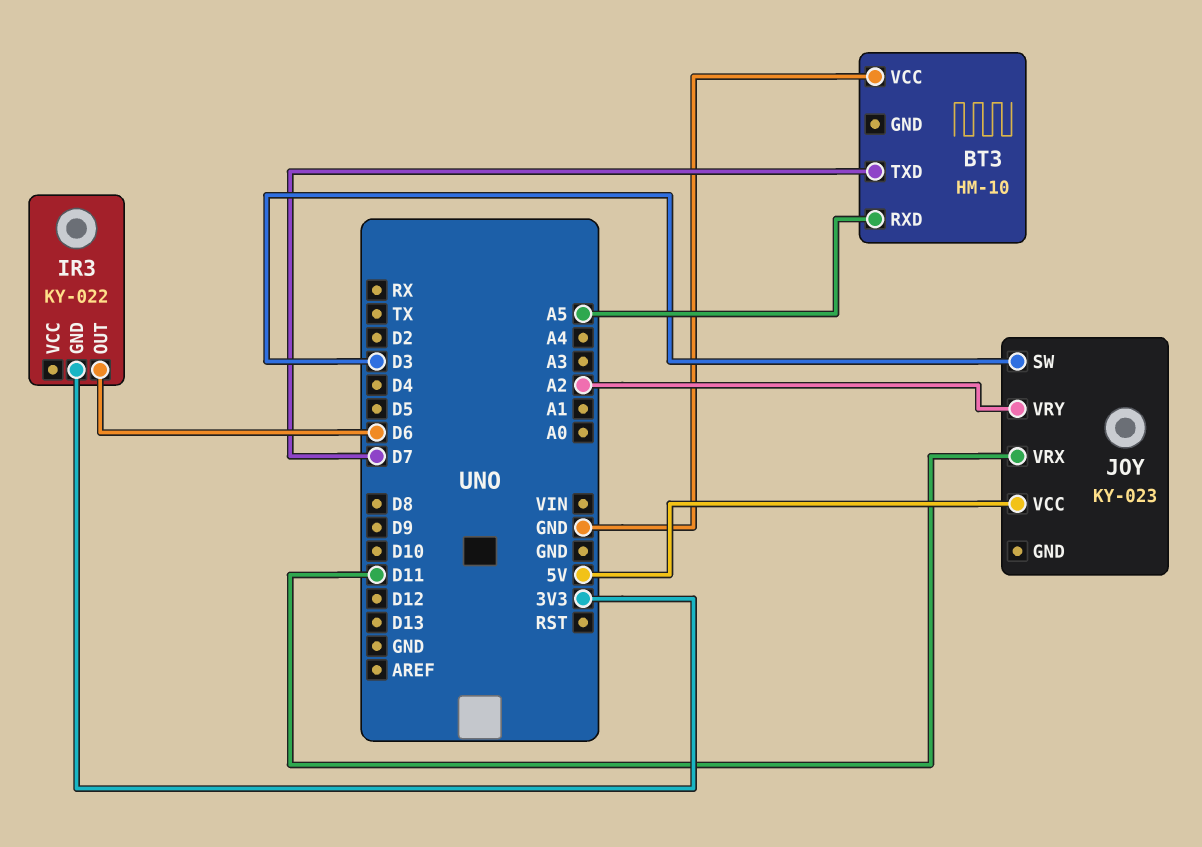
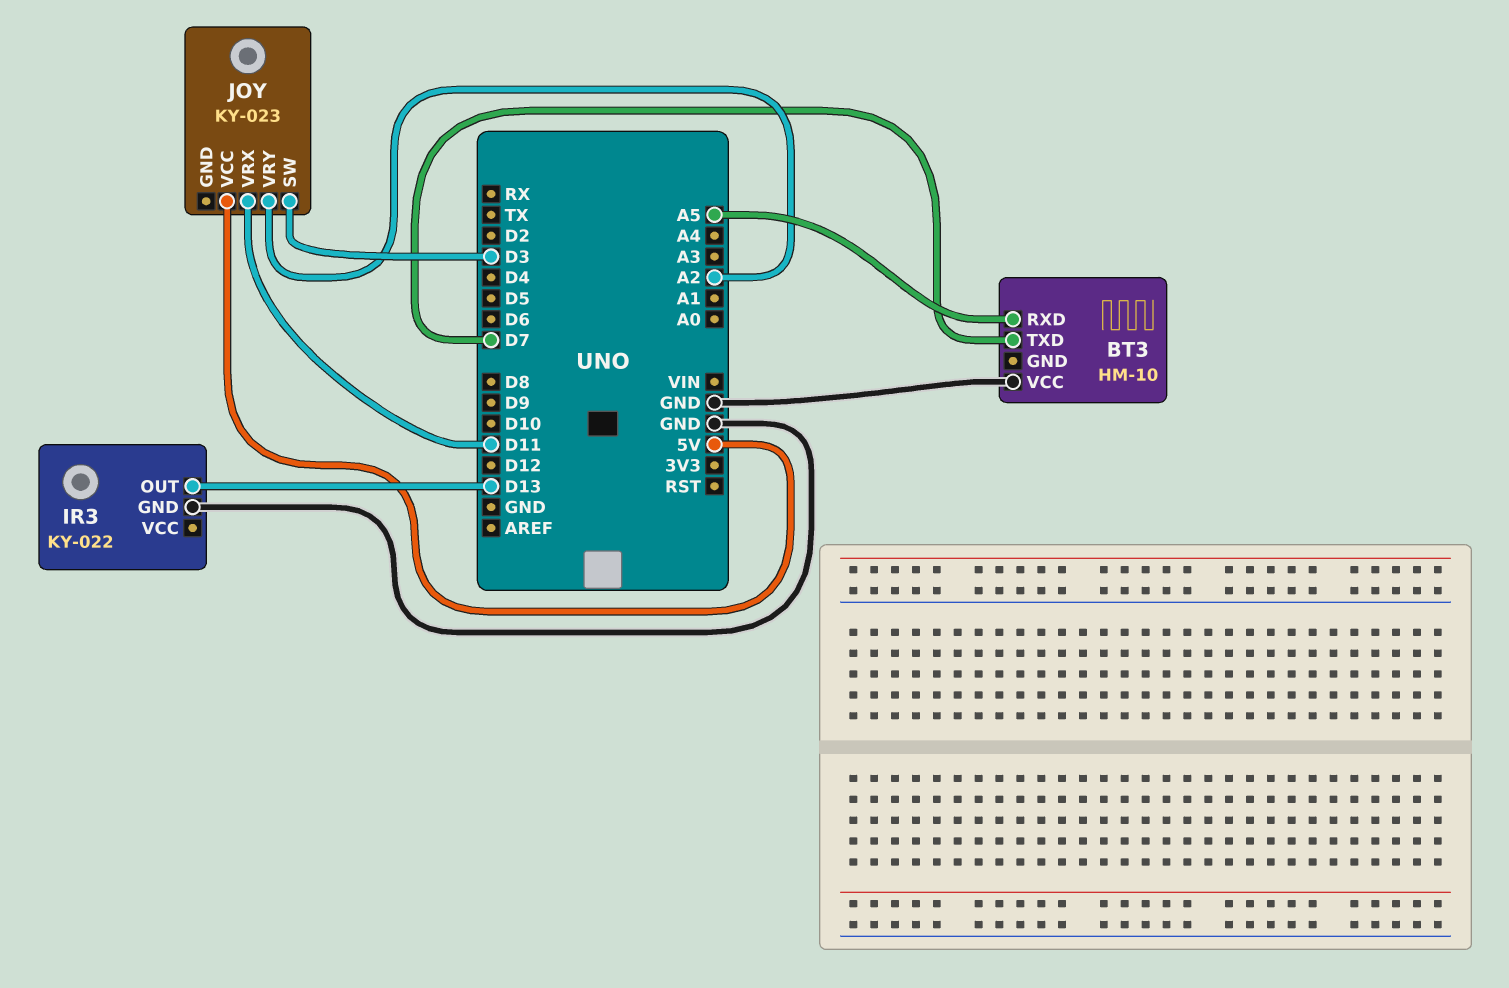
IR3 pin GND: 3V3 -> GND
IR3 pin OUT: D6 -> D13

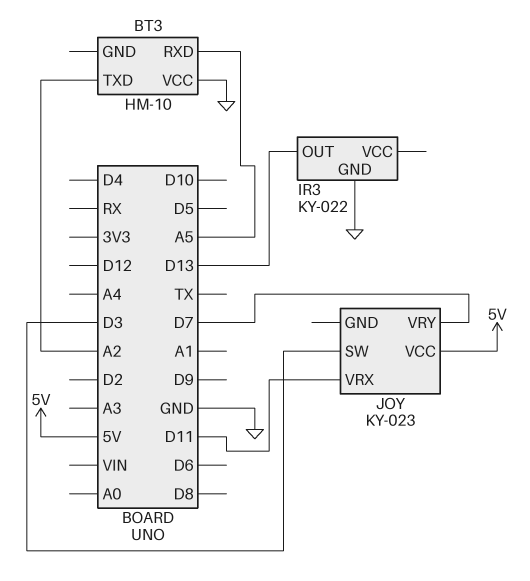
BT3 pin TXD: D7 -> A2
JOY pin VRY: A2 -> D7

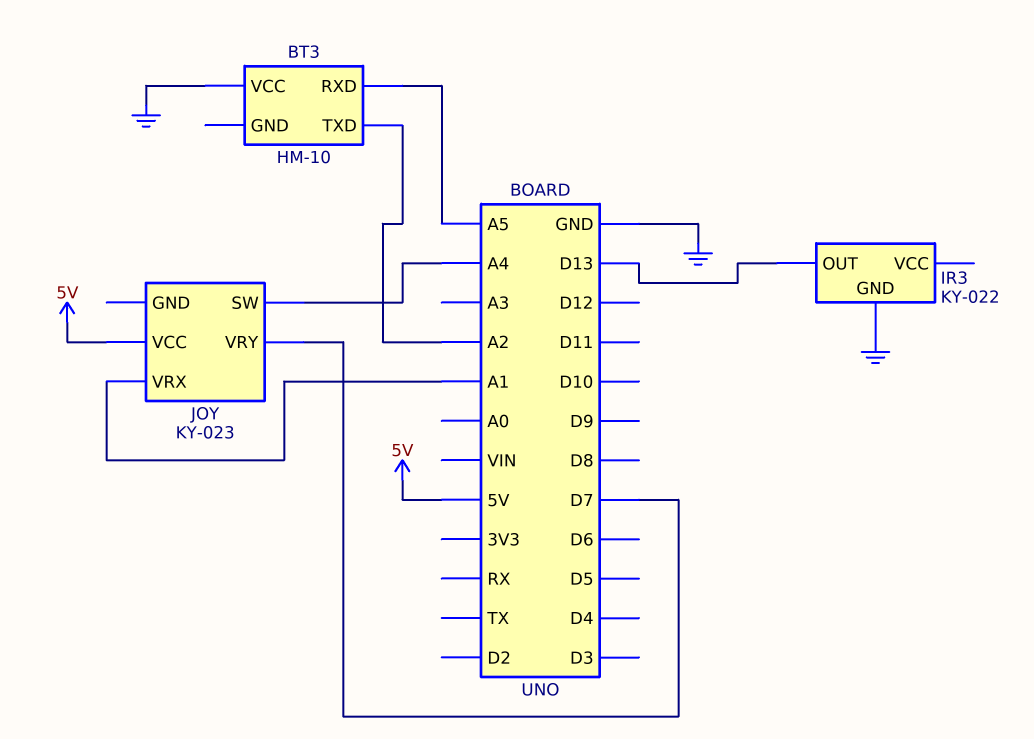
JOY pin SW: D3 -> A4
JOY pin VRX: D11 -> A1

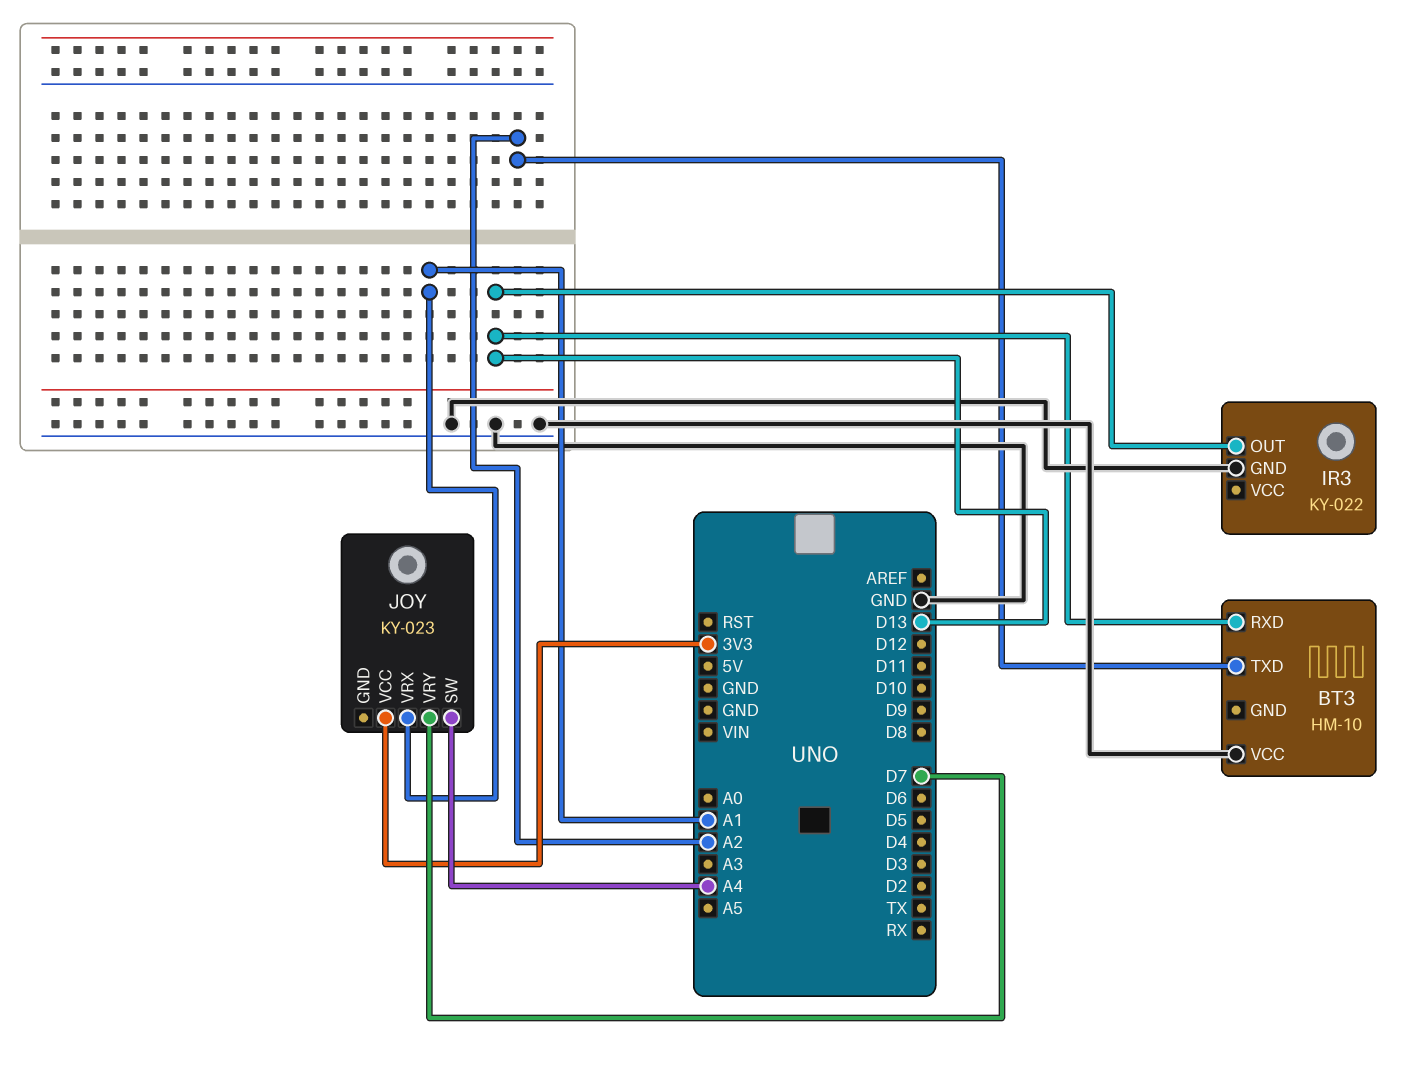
BT3 pin RXD: A5 -> D13
JOY pin VCC: 5V -> 3V3

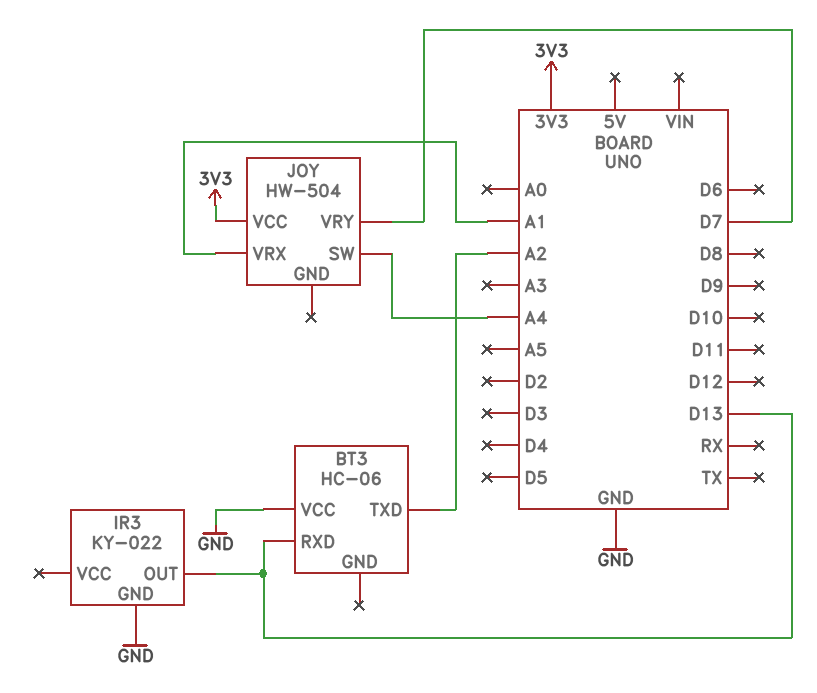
BT3: HM-10 -> HC-06
JOY: KY-023 -> HW-504

